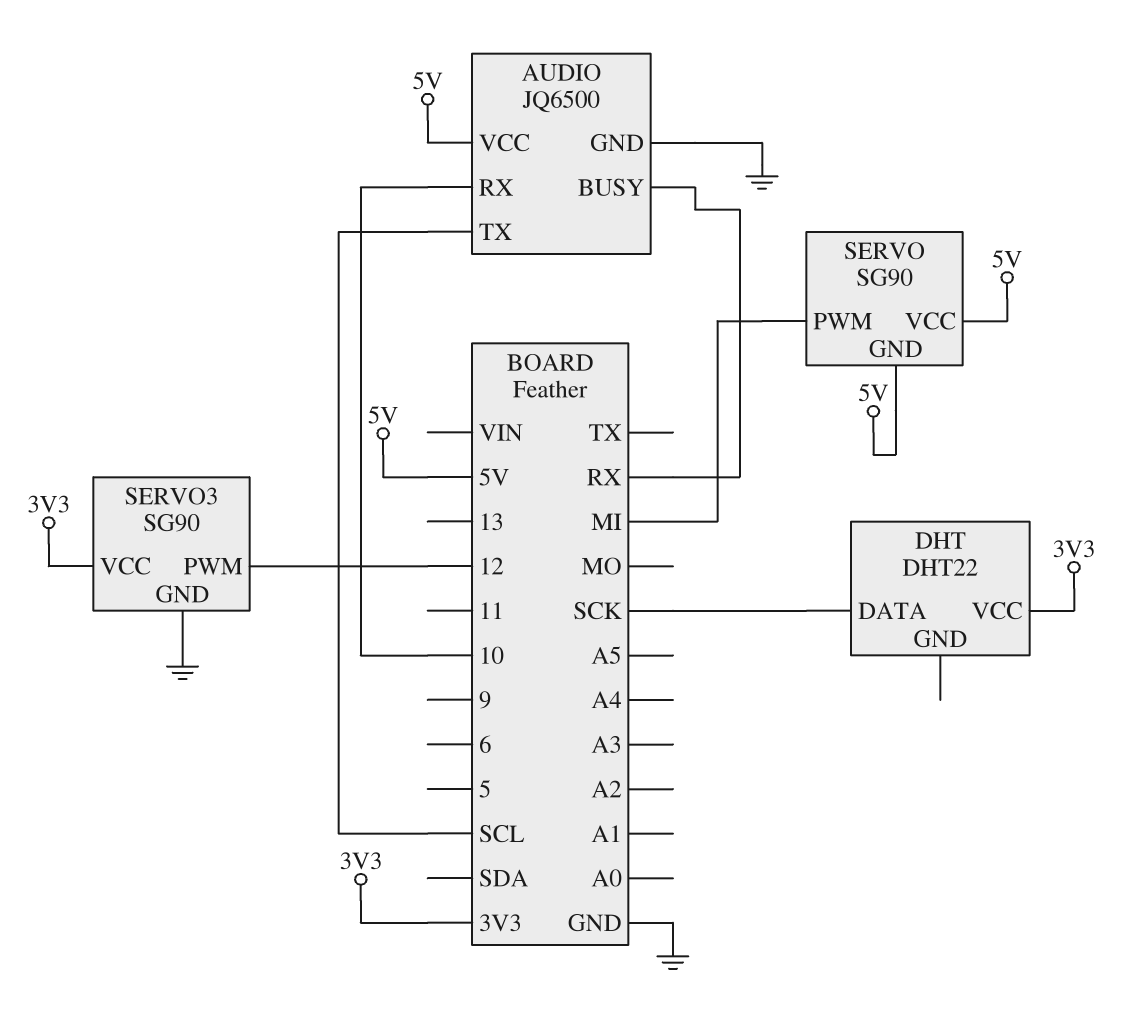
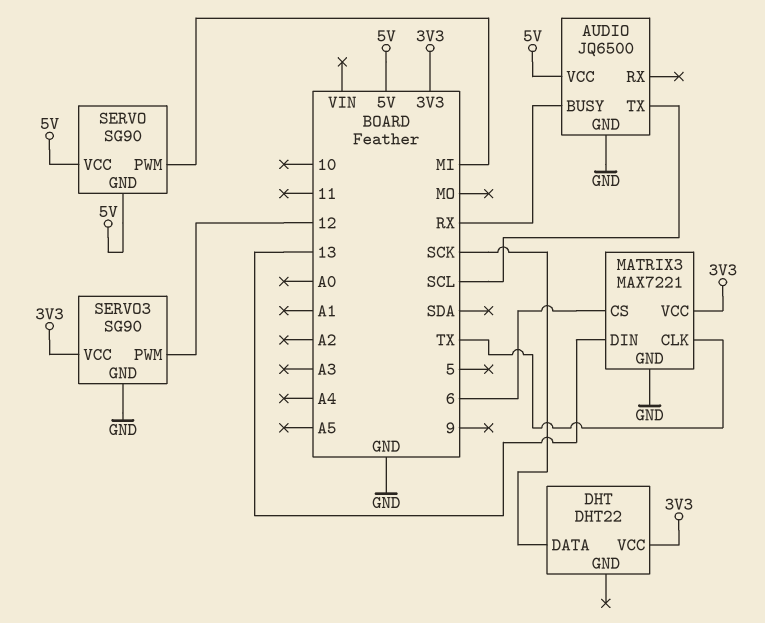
AUDIO pin RX: 10 -> none
MATRIX3: none -> MAX7221
MATRIX3 pin CLK: none -> TX
MATRIX3 pin CS: none -> 6
MATRIX3 pin DIN: none -> 13
MATRIX3 pin GND: none -> GND
MATRIX3 pin VCC: none -> 3V3

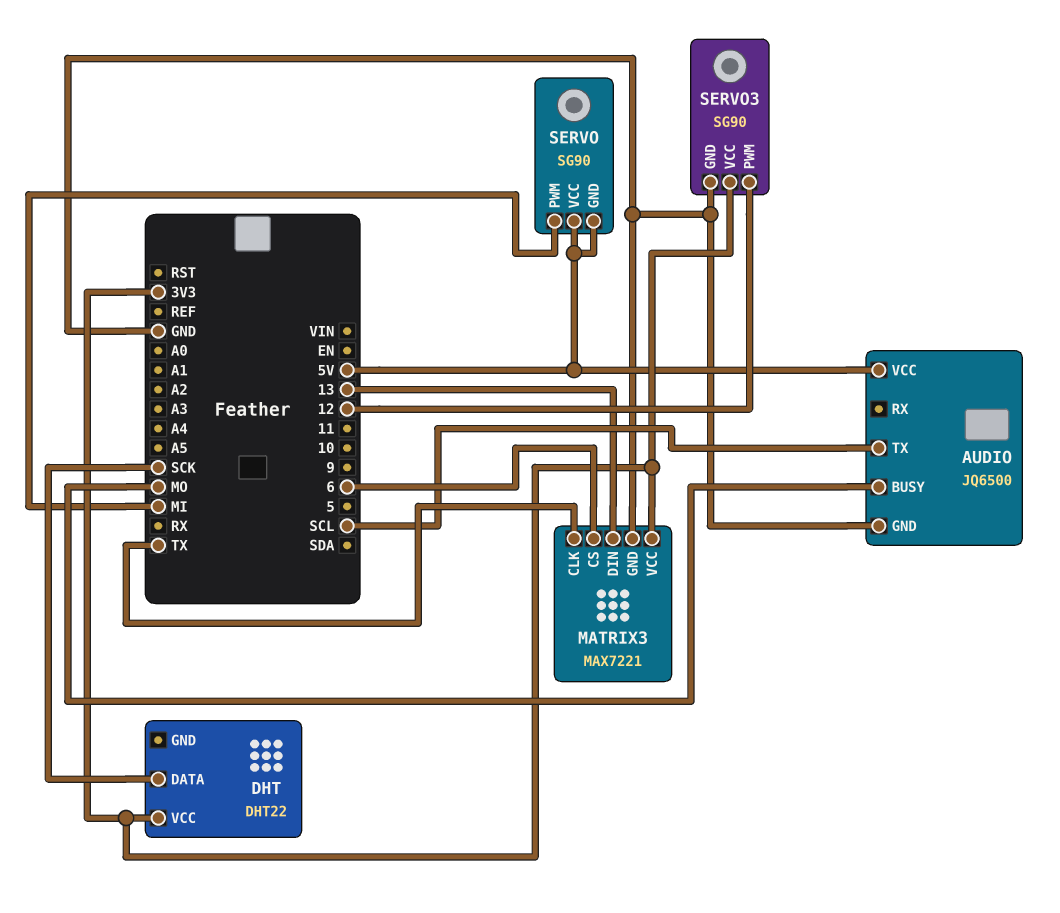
AUDIO pin BUSY: RX -> MO

